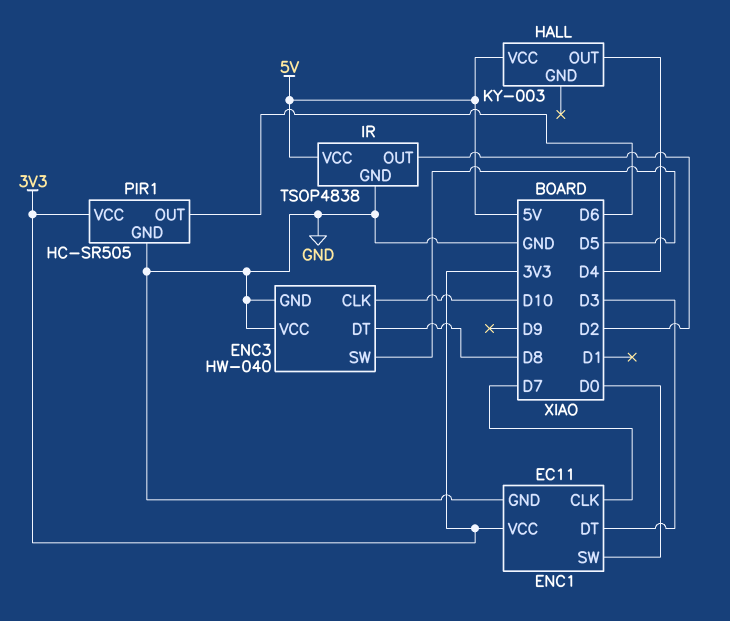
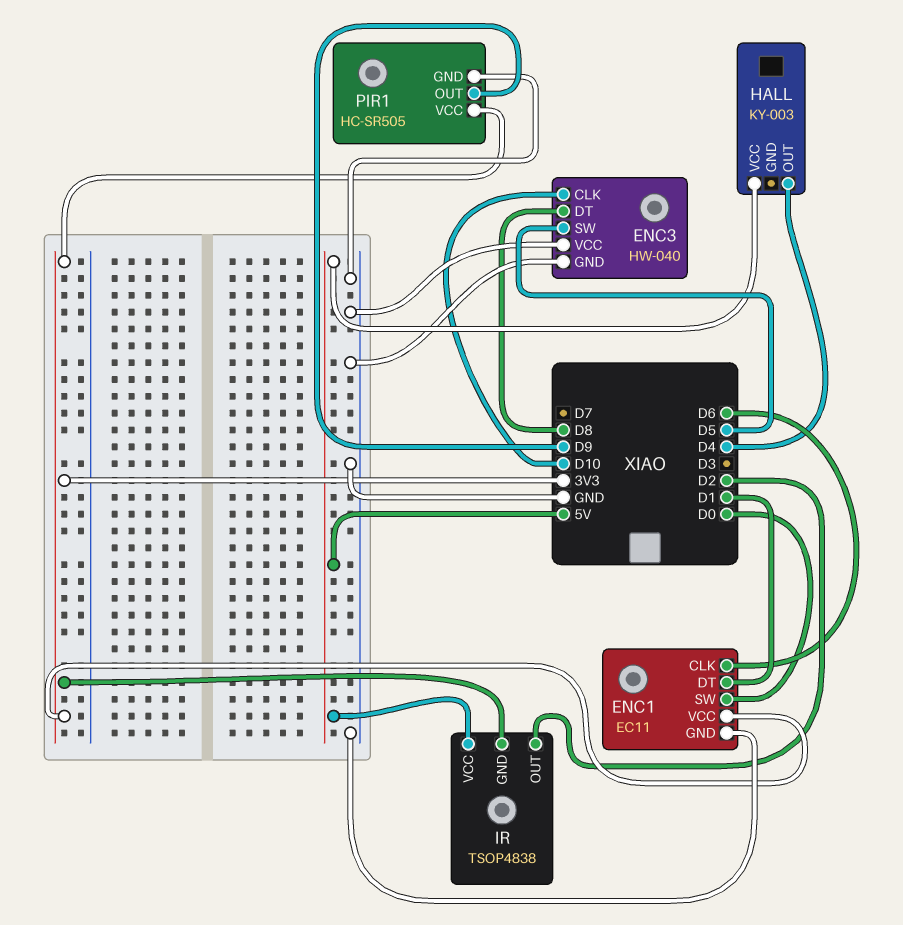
ENC1 pin CLK: D7 -> D6
ENC1 pin DT: D3 -> D1
IR pin GND: GND -> 3V3
PIR1 pin OUT: D6 -> D9

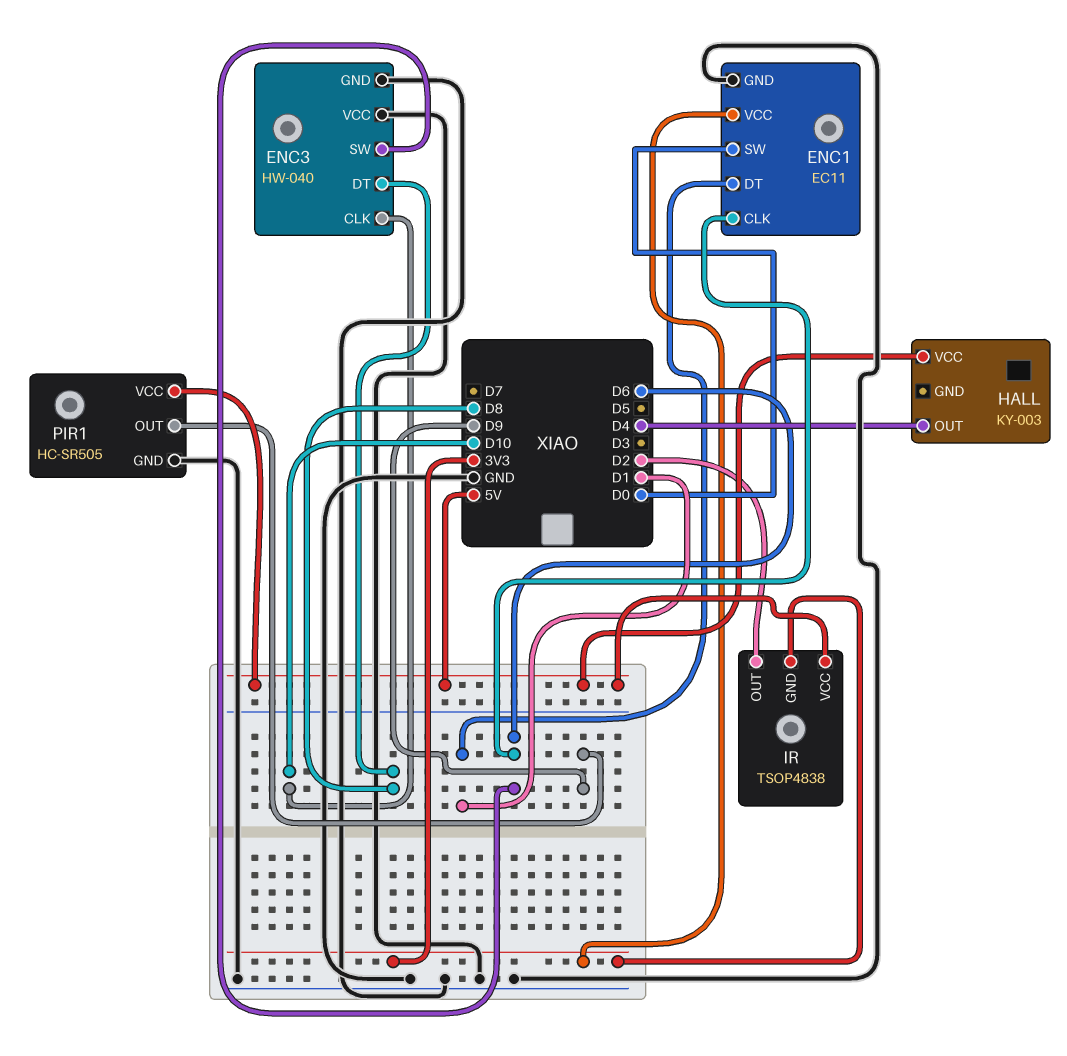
ENC3 pin SW: D5 -> D6
PIR1 pin VCC: 3V3 -> 5V

